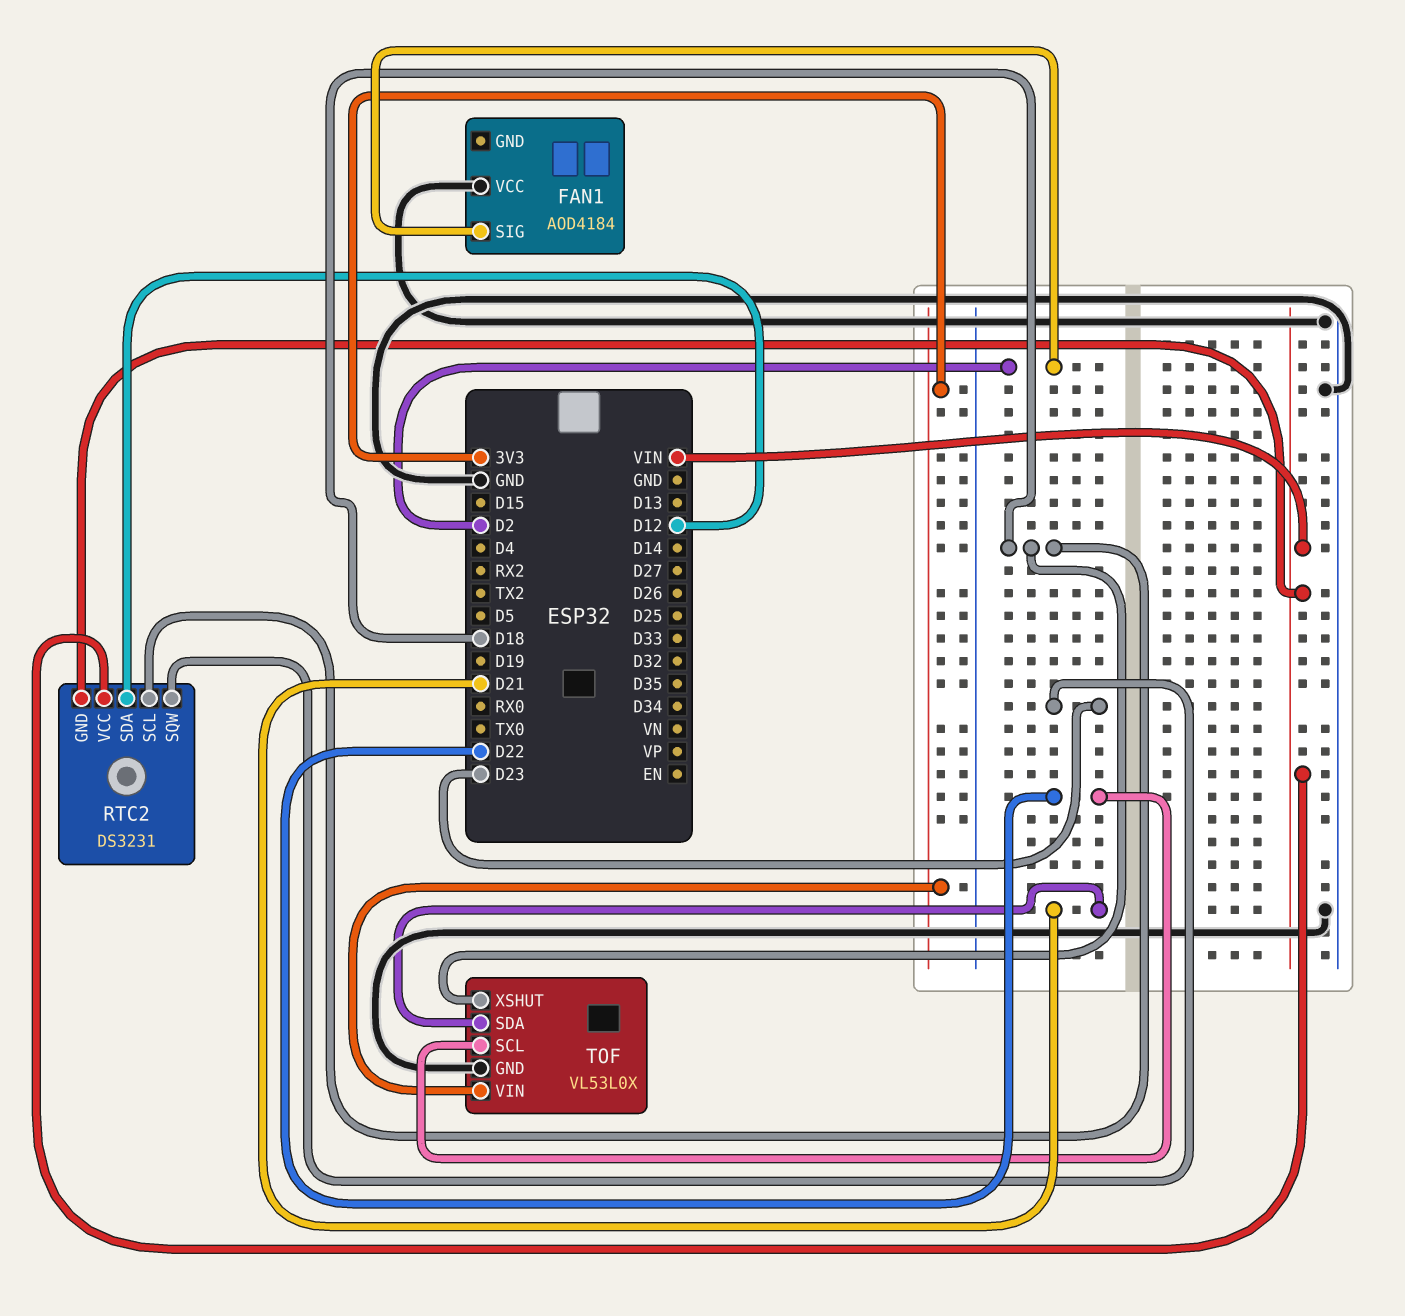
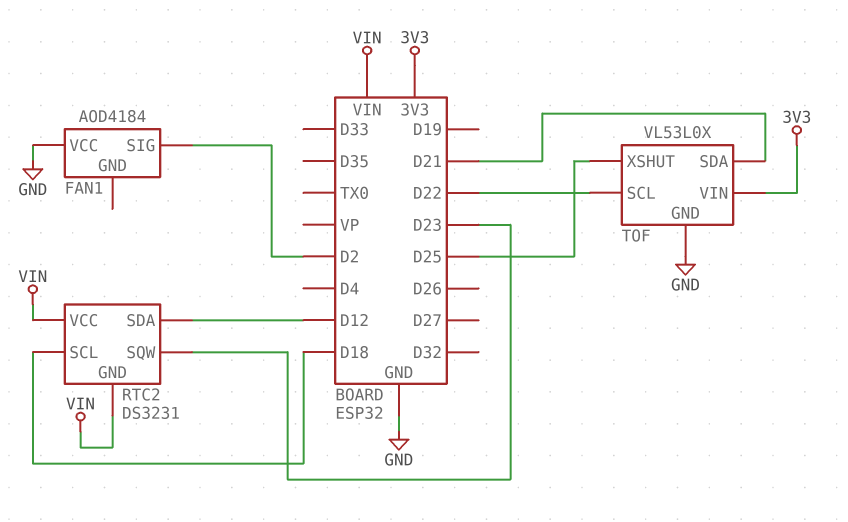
TOF pin XSHUT: D18 -> D25

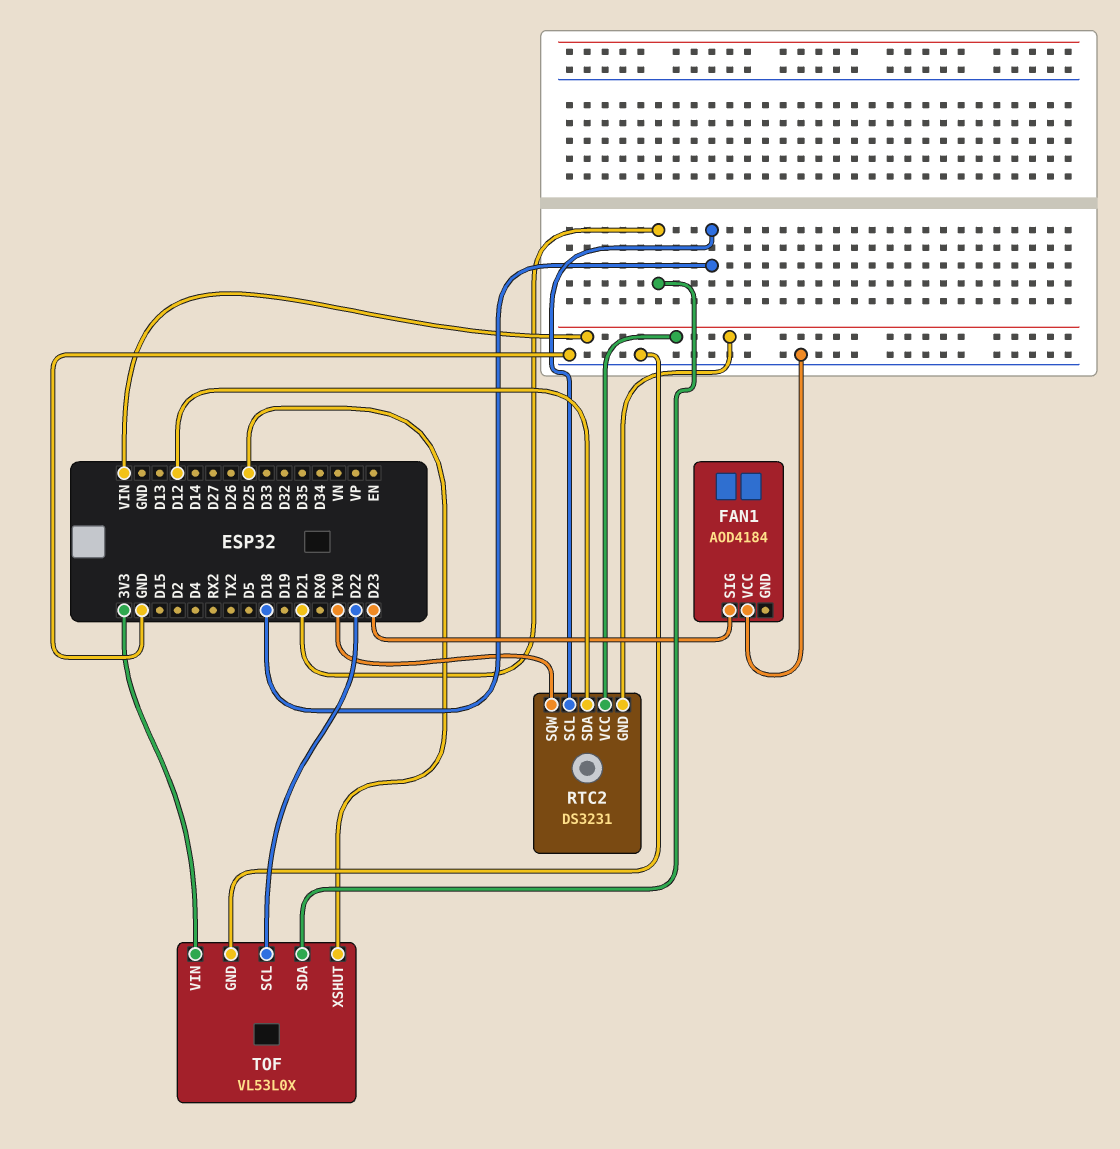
FAN1 pin SIG: D2 -> D23
RTC2 pin SQW: D23 -> TX0

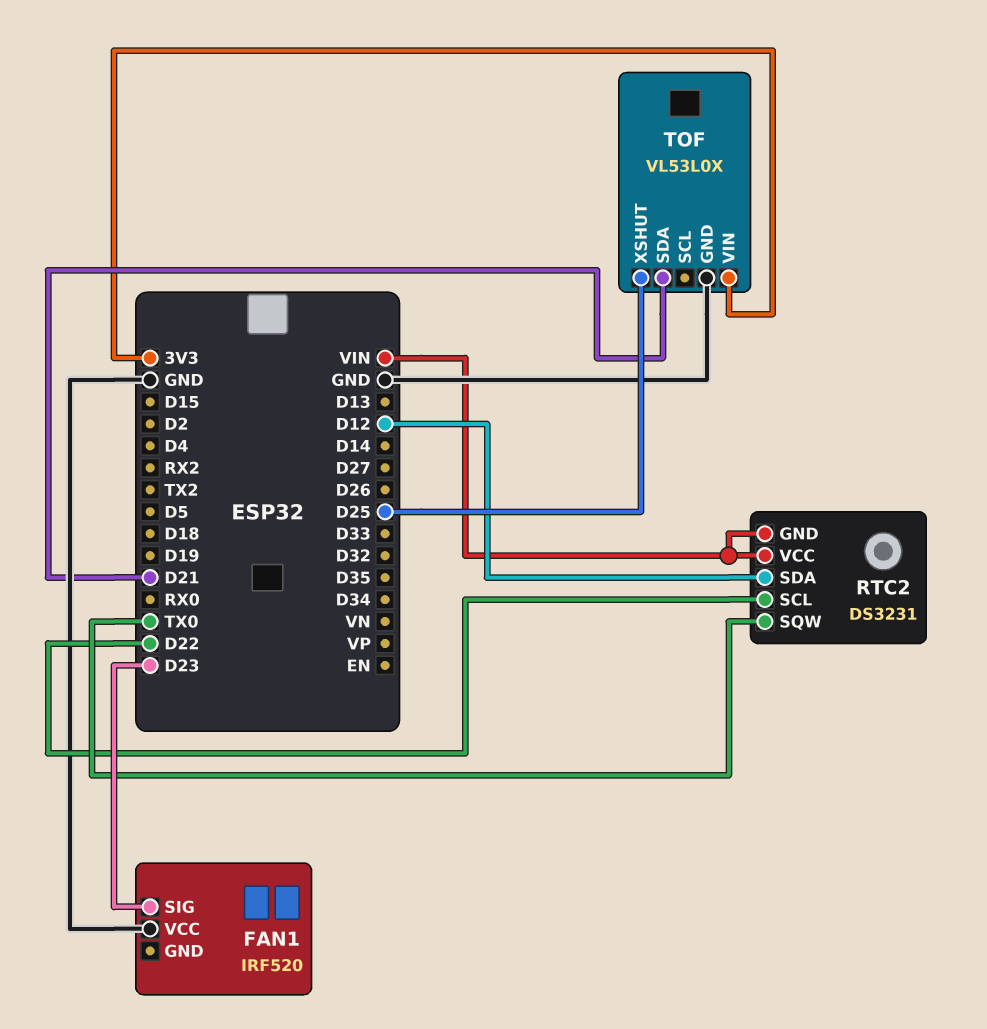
FAN1: AOD4184 -> IRF520
RTC2 pin SCL: D18 -> D22
TOF pin SCL: D22 -> none

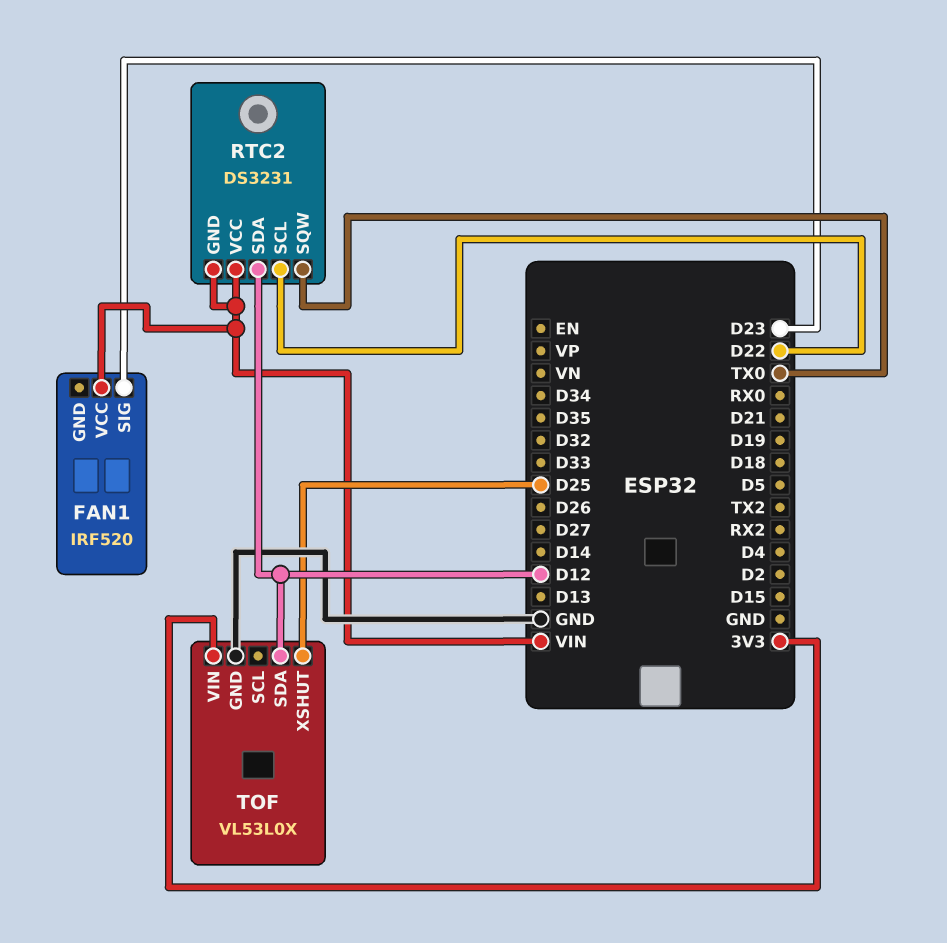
FAN1 pin VCC: GND -> VIN
TOF pin SDA: D21 -> D12

